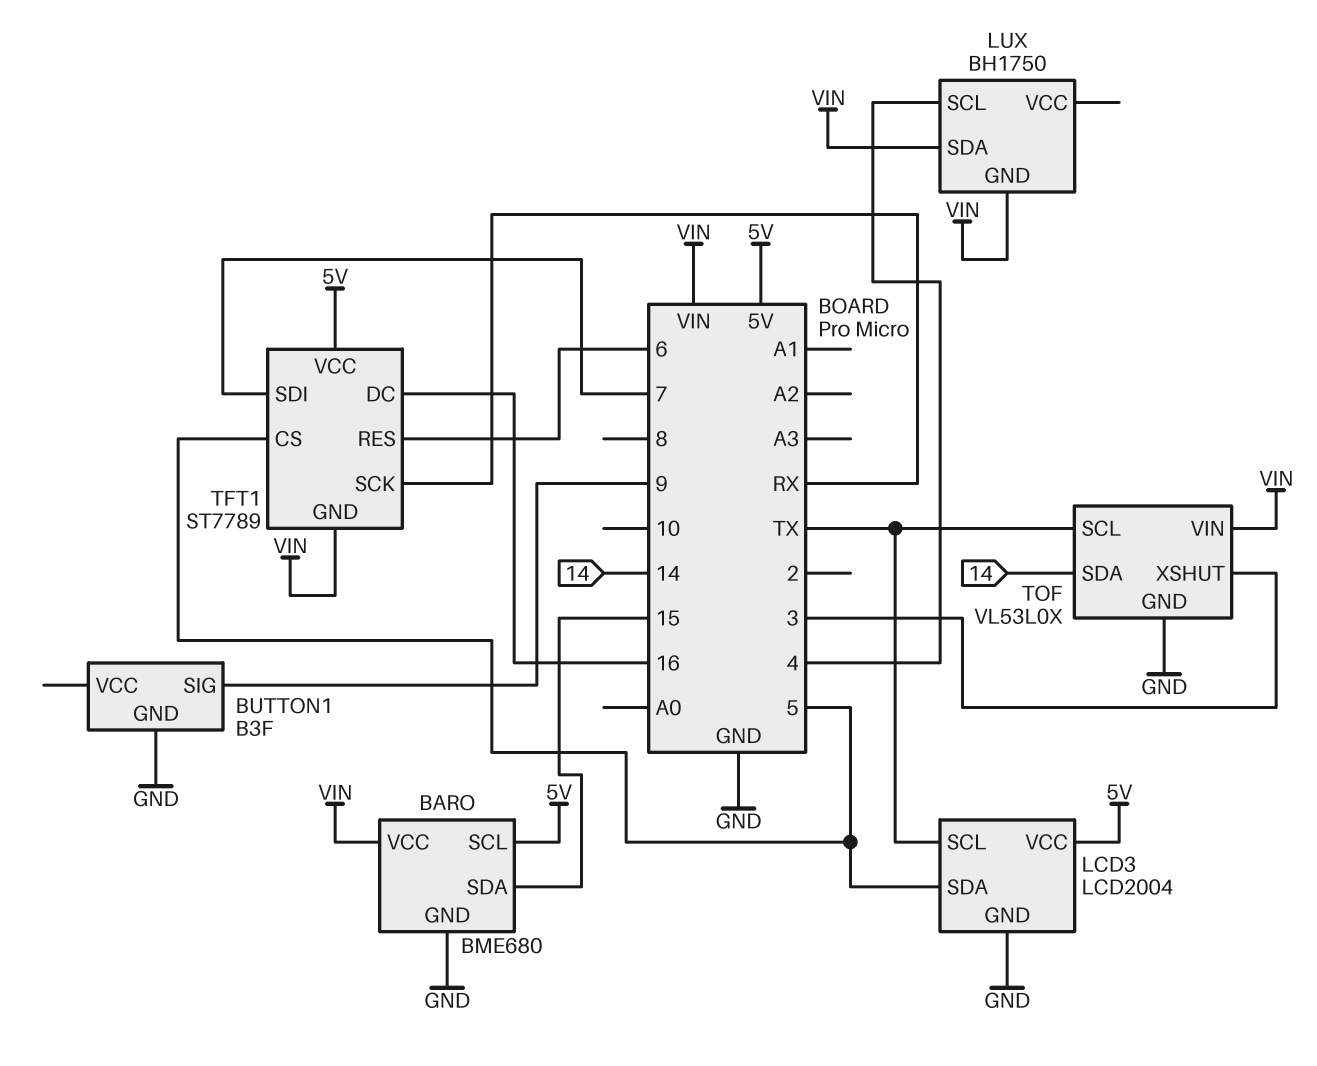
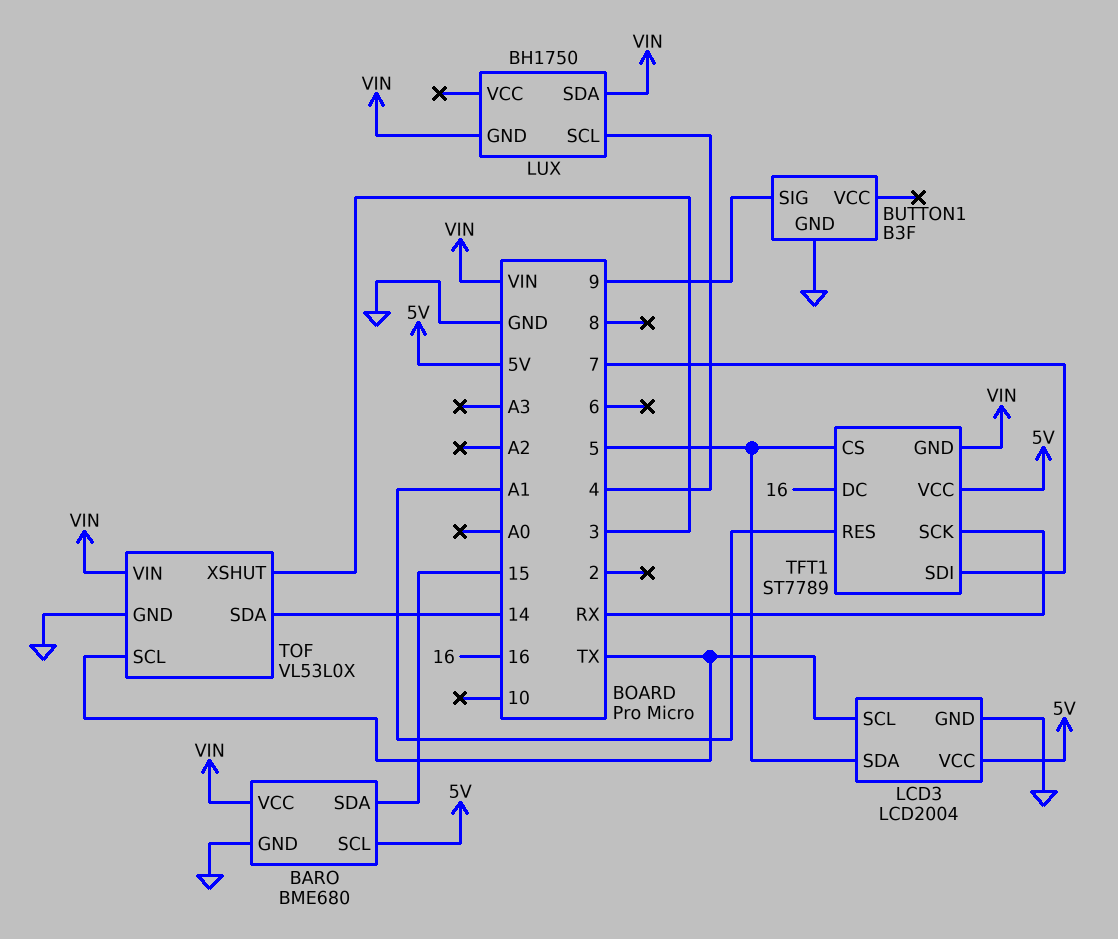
TFT1 pin RES: 6 -> A1

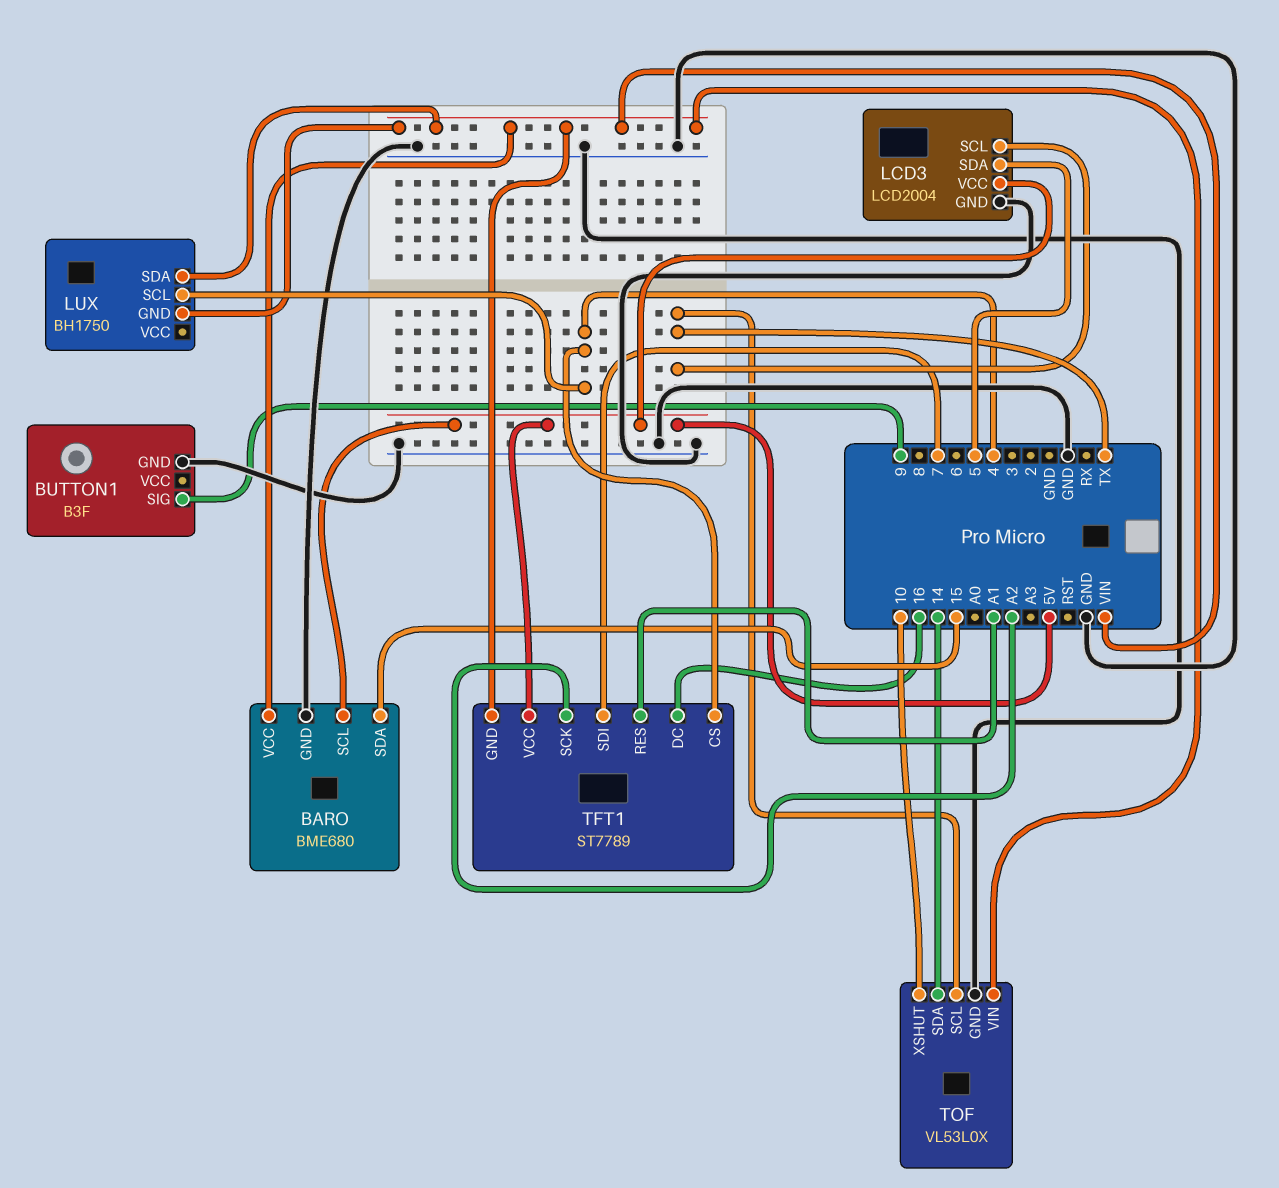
TFT1 pin CS: 5 -> 4
TFT1 pin SCK: RX -> A2
TOF pin XSHUT: 3 -> 10

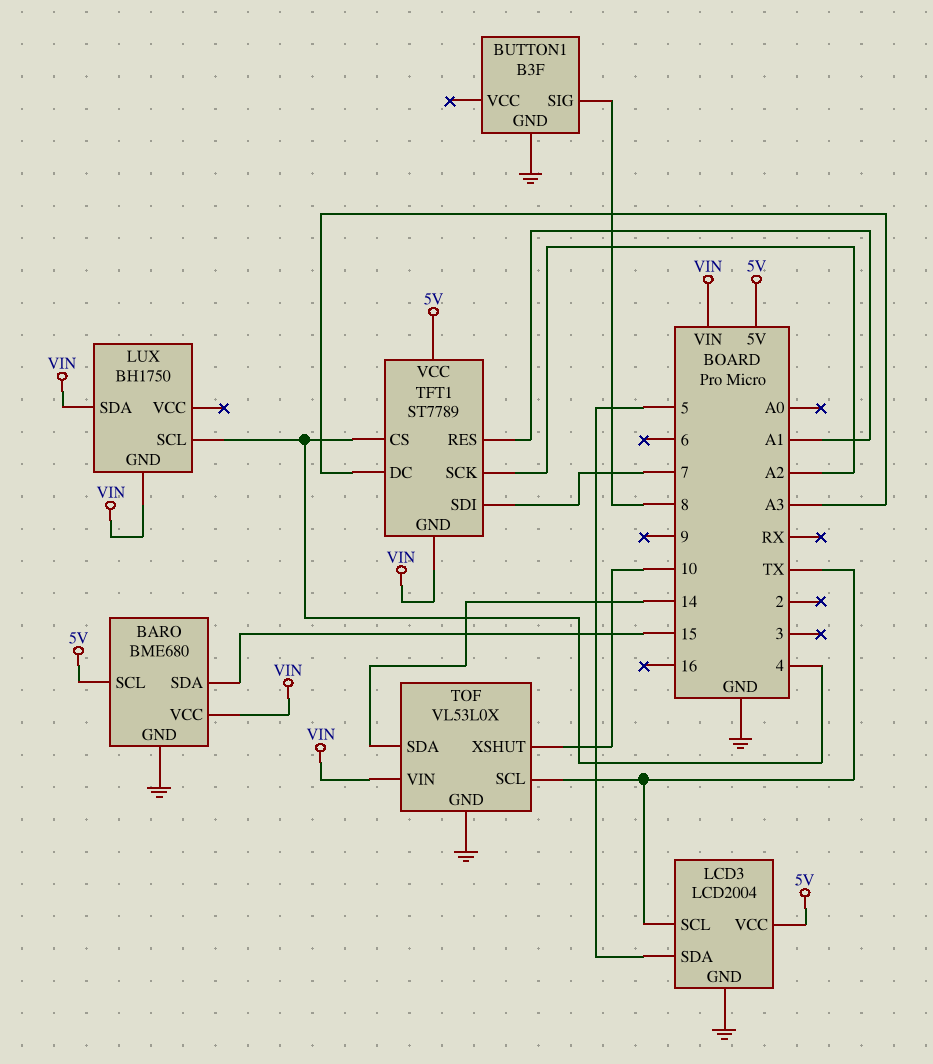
BUTTON1 pin SIG: 9 -> 8
TFT1 pin DC: 16 -> A3

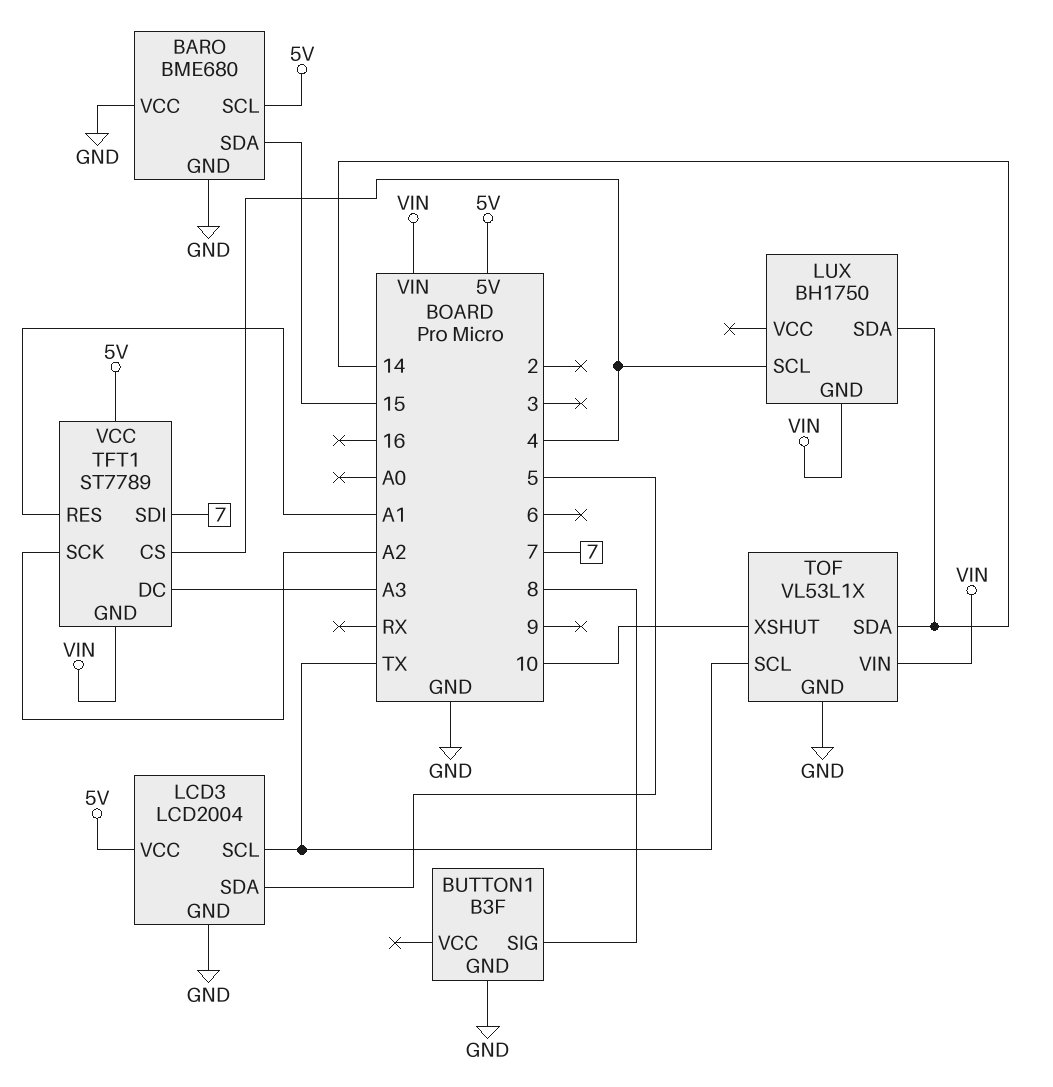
BARO pin VCC: VIN -> GND
LUX pin SDA: VIN -> 14
TOF: VL53L0X -> VL53L1X

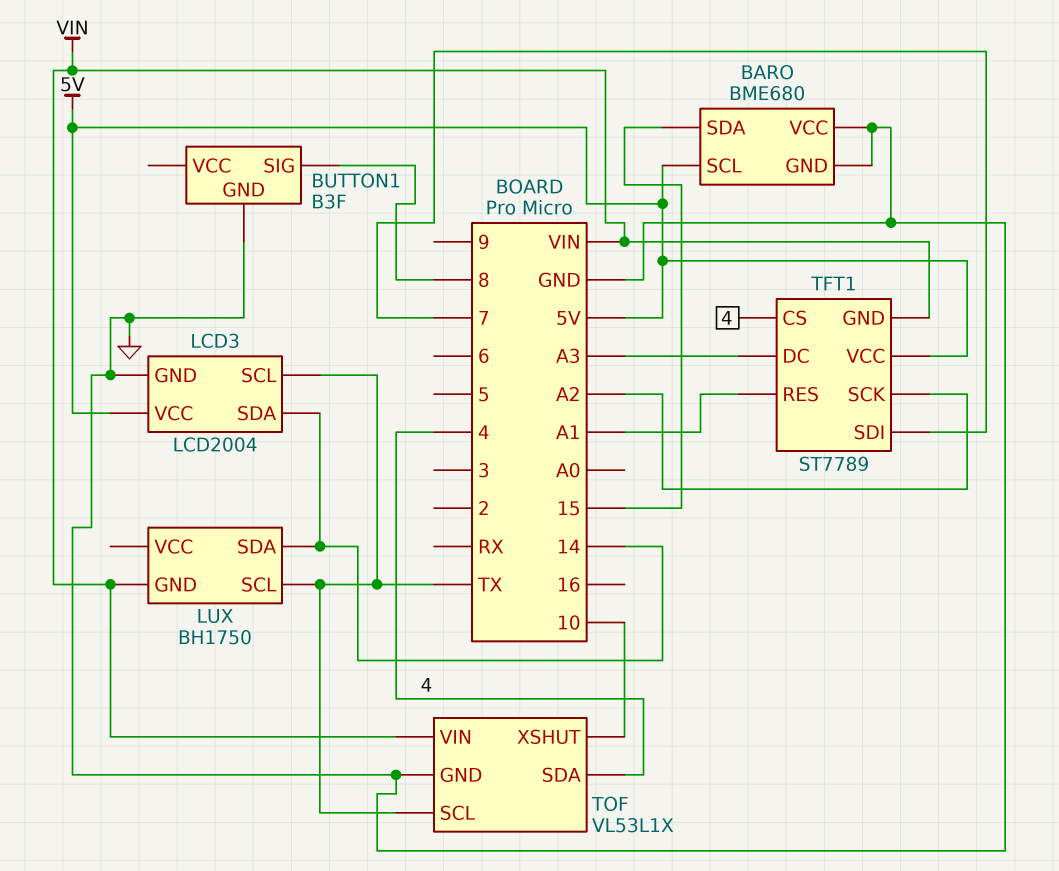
LCD3 pin SDA: 5 -> 14
LUX pin SCL: 4 -> TX
TOF pin SDA: 14 -> 4

